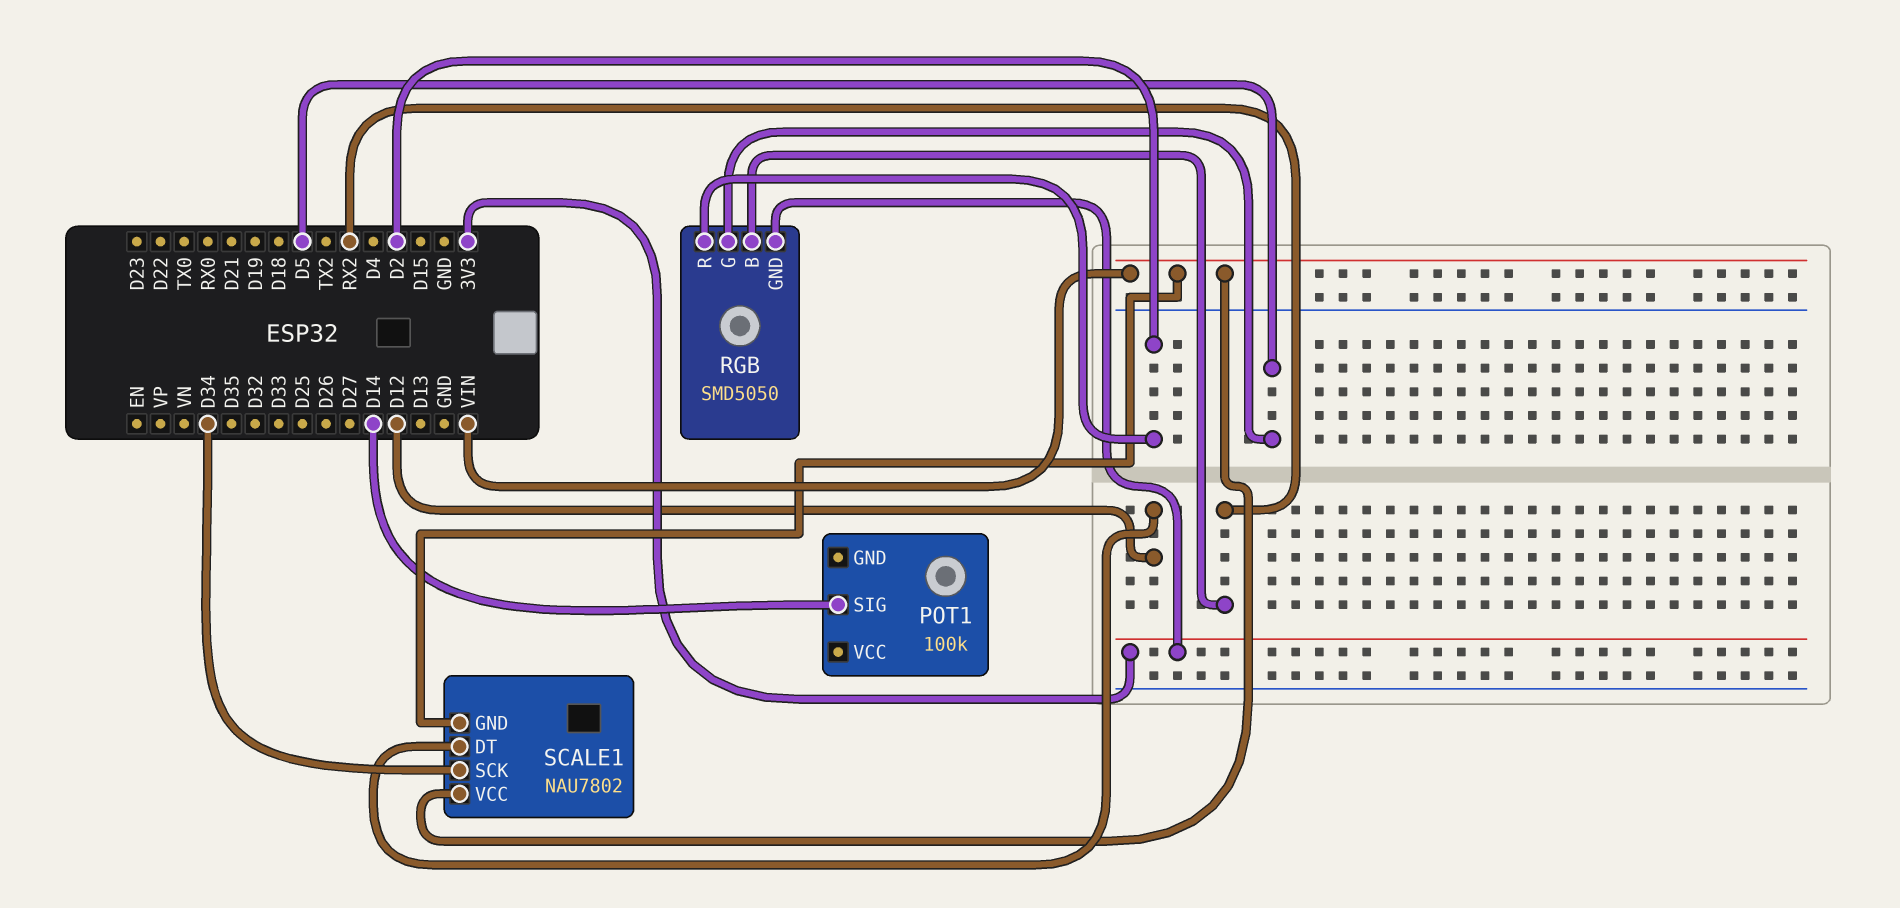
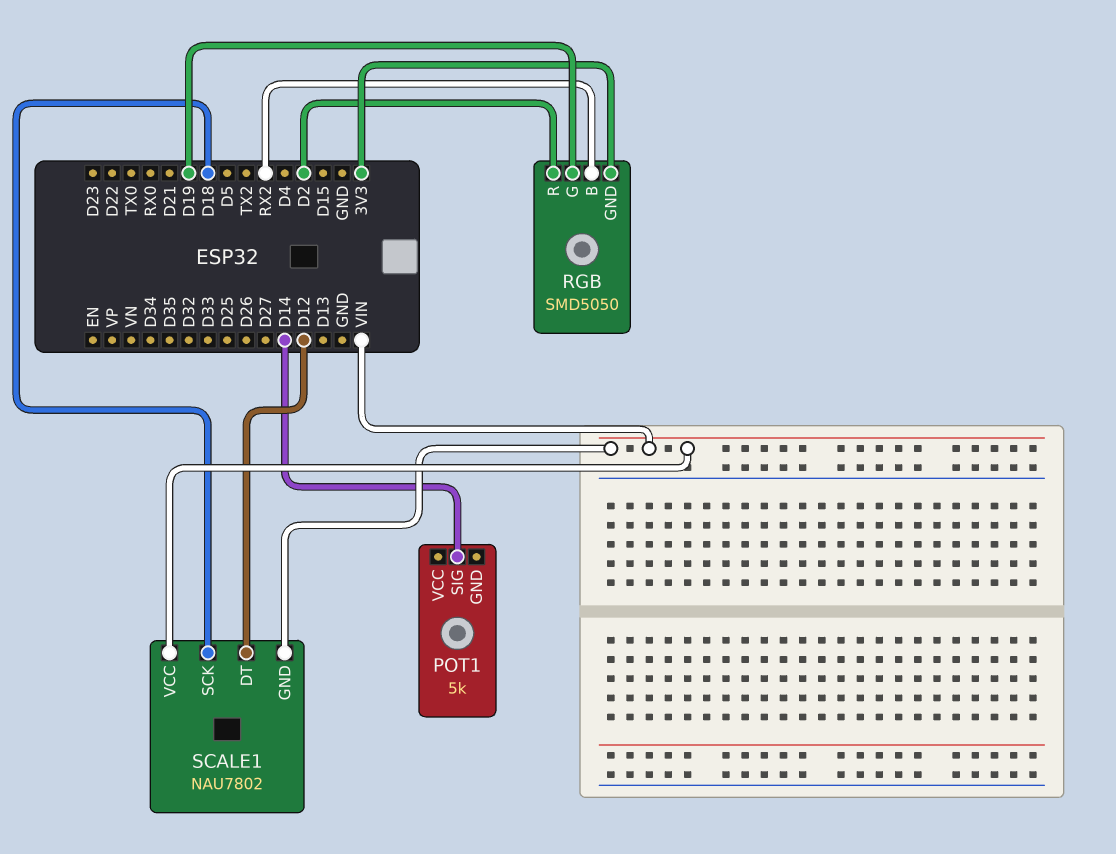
POT1: 100k -> 5k
RGB pin G: D5 -> D19
SCALE1 pin SCK: D34 -> D18

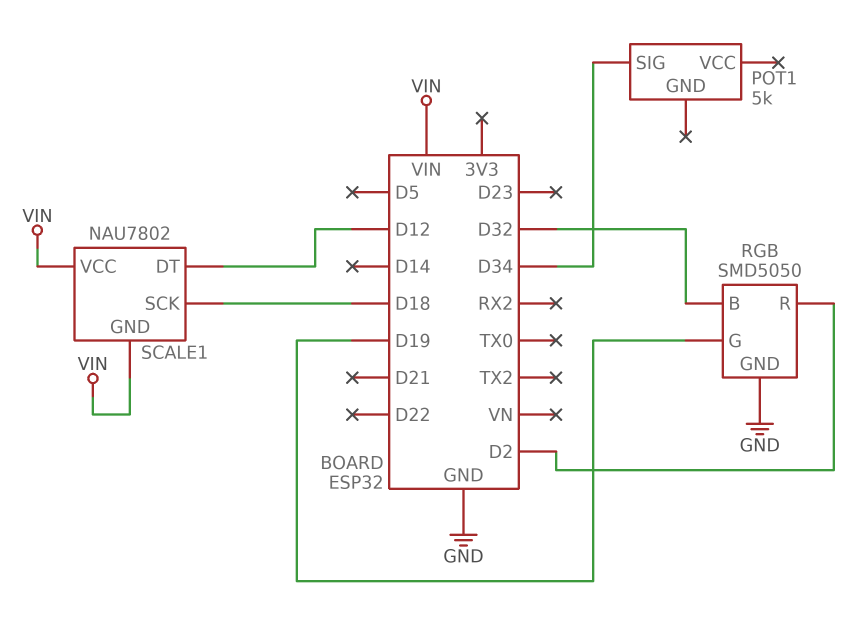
POT1 pin SIG: D14 -> D34
RGB pin B: RX2 -> D32
RGB pin GND: 3V3 -> GND

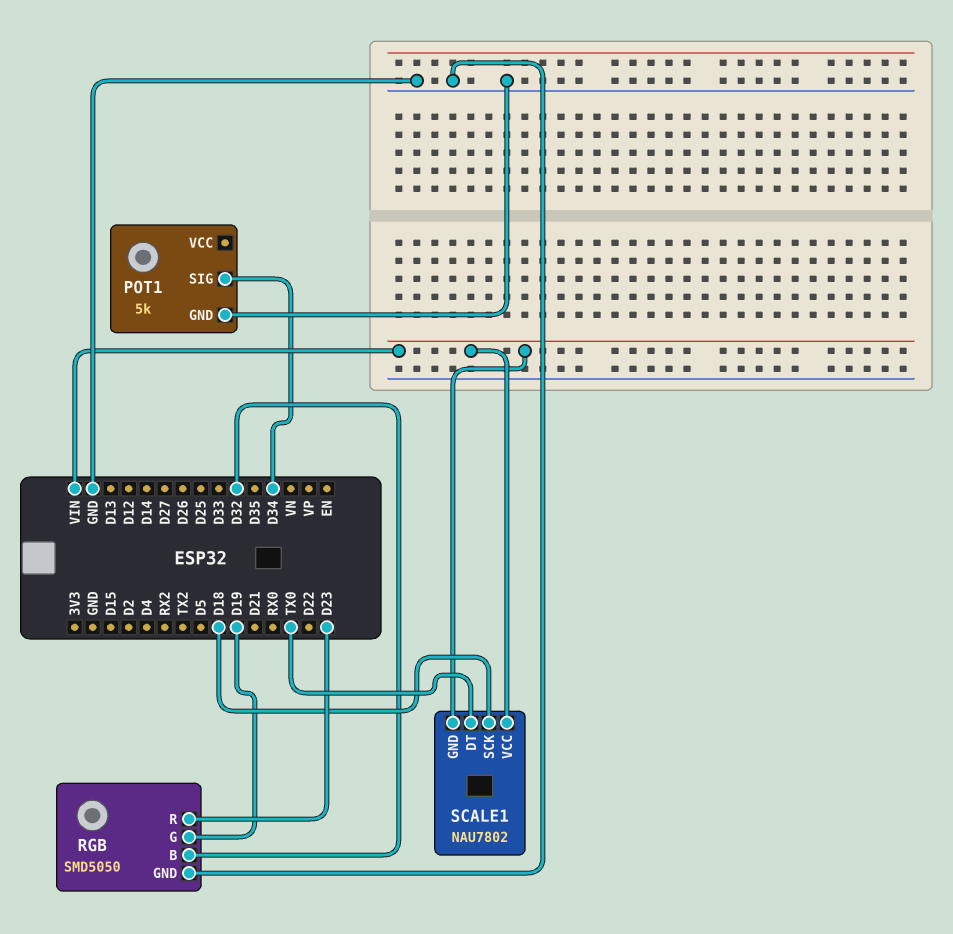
POT1 pin GND: none -> GND
RGB pin R: D2 -> D23
SCALE1 pin DT: D12 -> TX0

